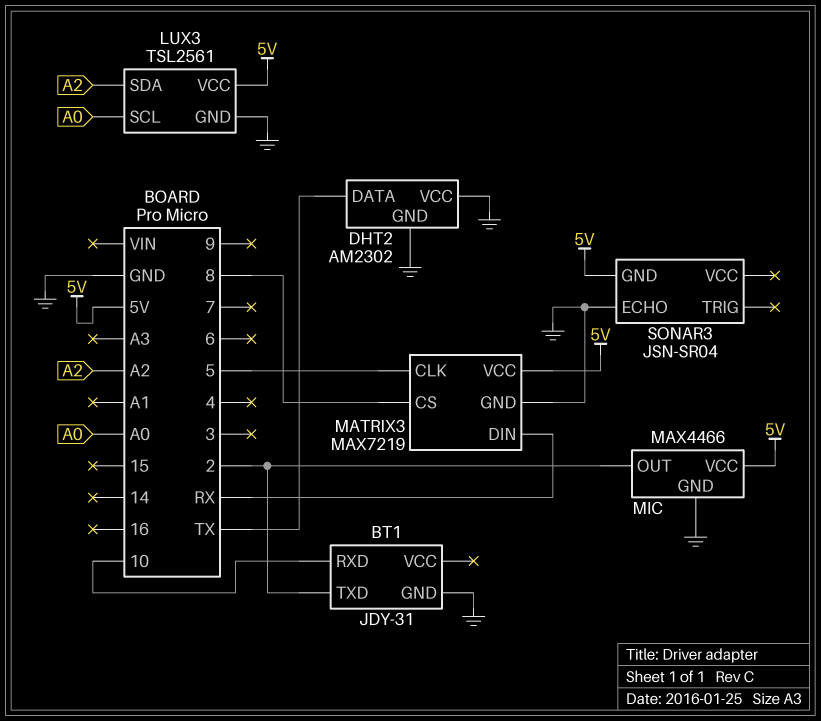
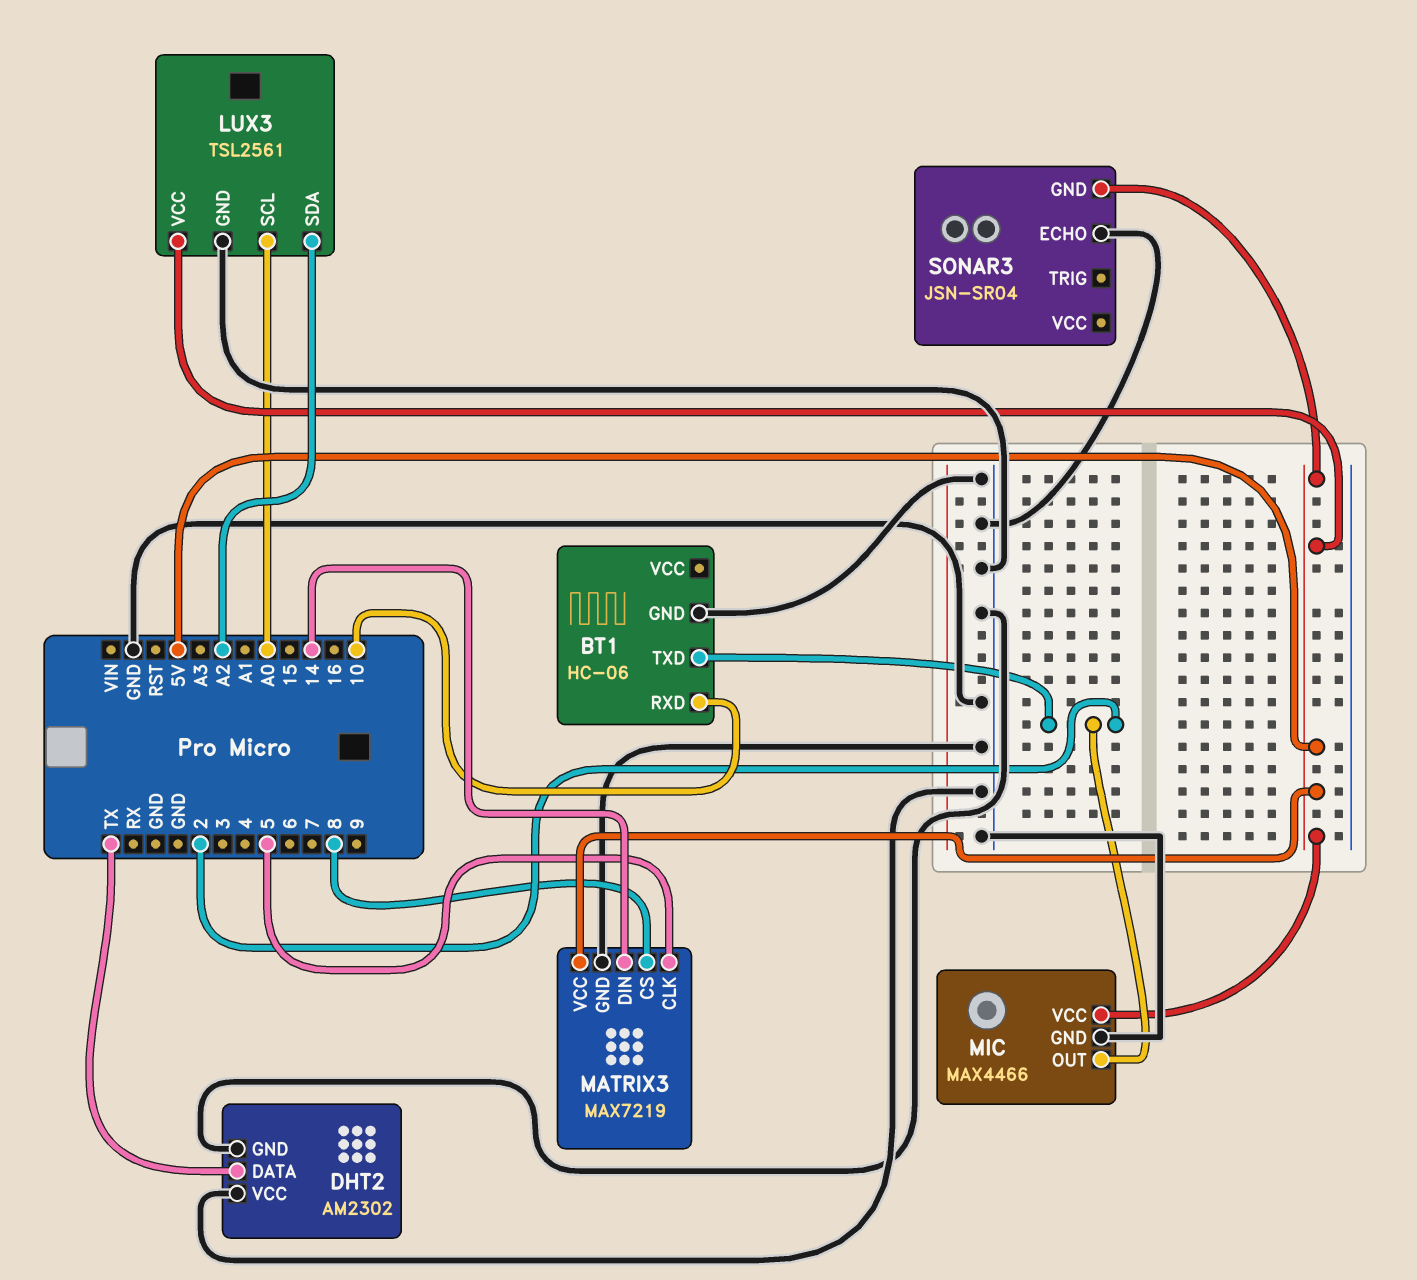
BT1: JDY-31 -> HC-06
MATRIX3 pin DIN: RX -> 14

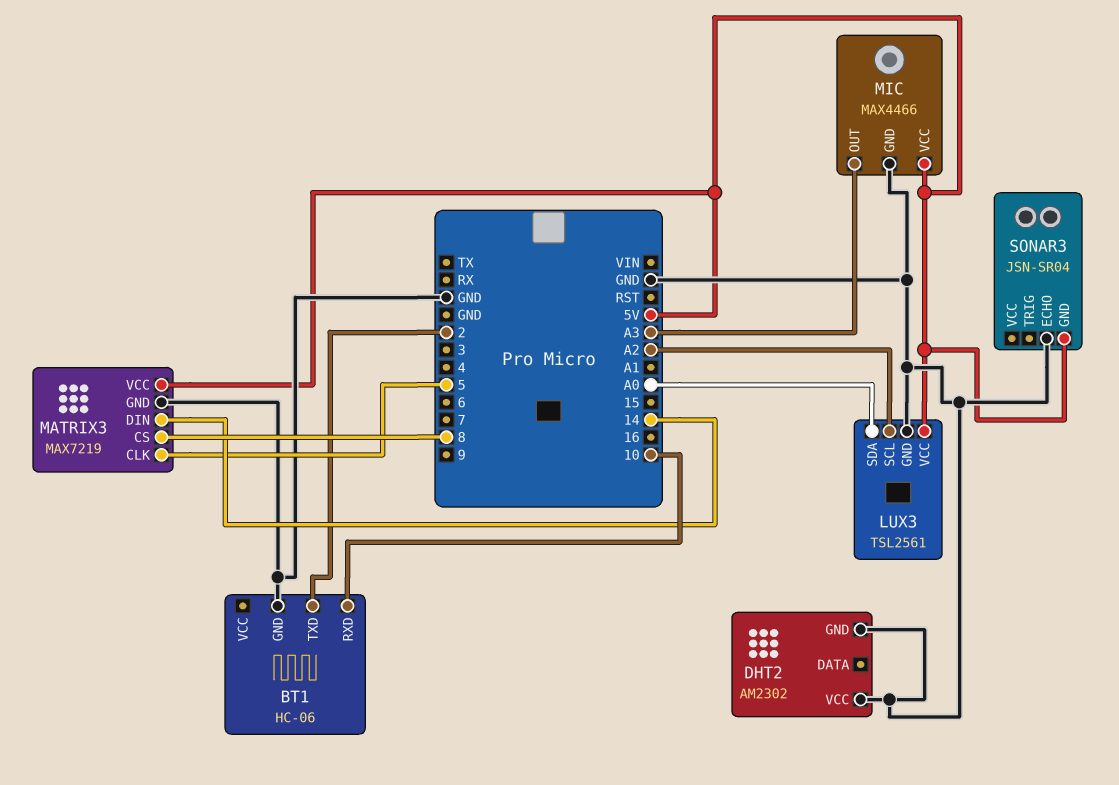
DHT2 pin DATA: TX -> none
LUX3 pin SCL: A0 -> A2
LUX3 pin SDA: A2 -> A0
MIC pin OUT: 2 -> A3

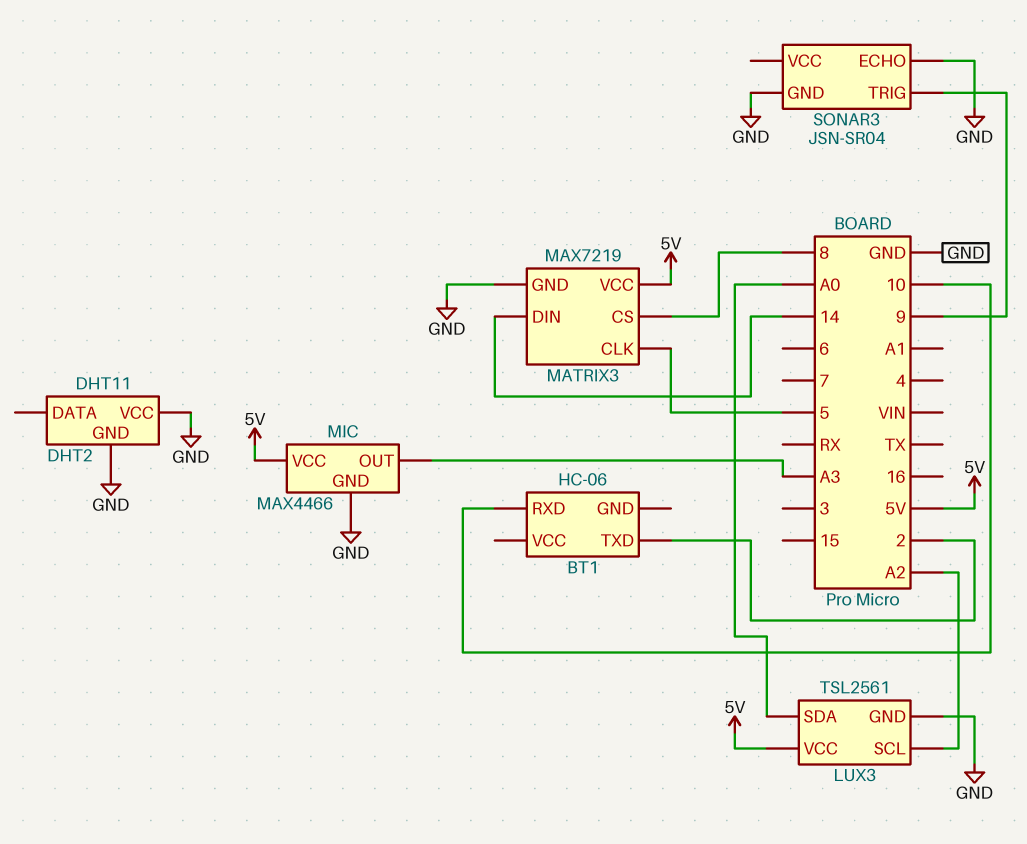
BT1 pin GND: GND -> none
DHT2: AM2302 -> DHT11
SONAR3 pin GND: 5V -> GND
SONAR3 pin TRIG: none -> 9

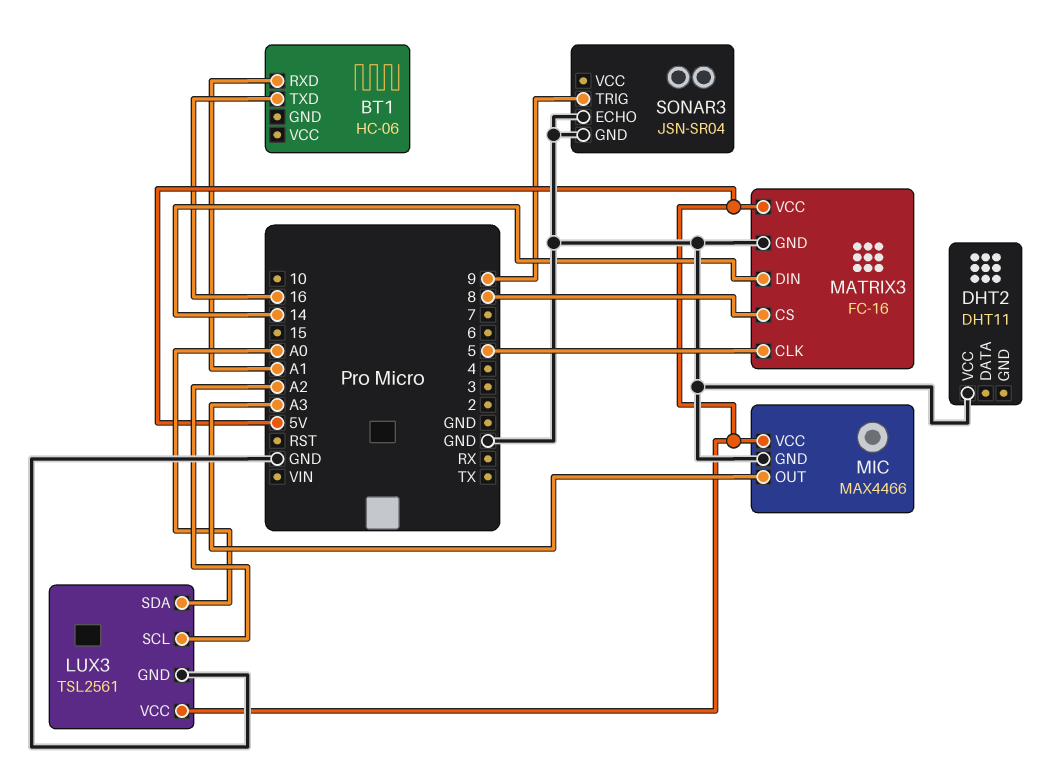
BT1 pin RXD: 10 -> A1
BT1 pin TXD: 2 -> 16
DHT2 pin GND: GND -> none
MATRIX3: MAX7219 -> FC-16

